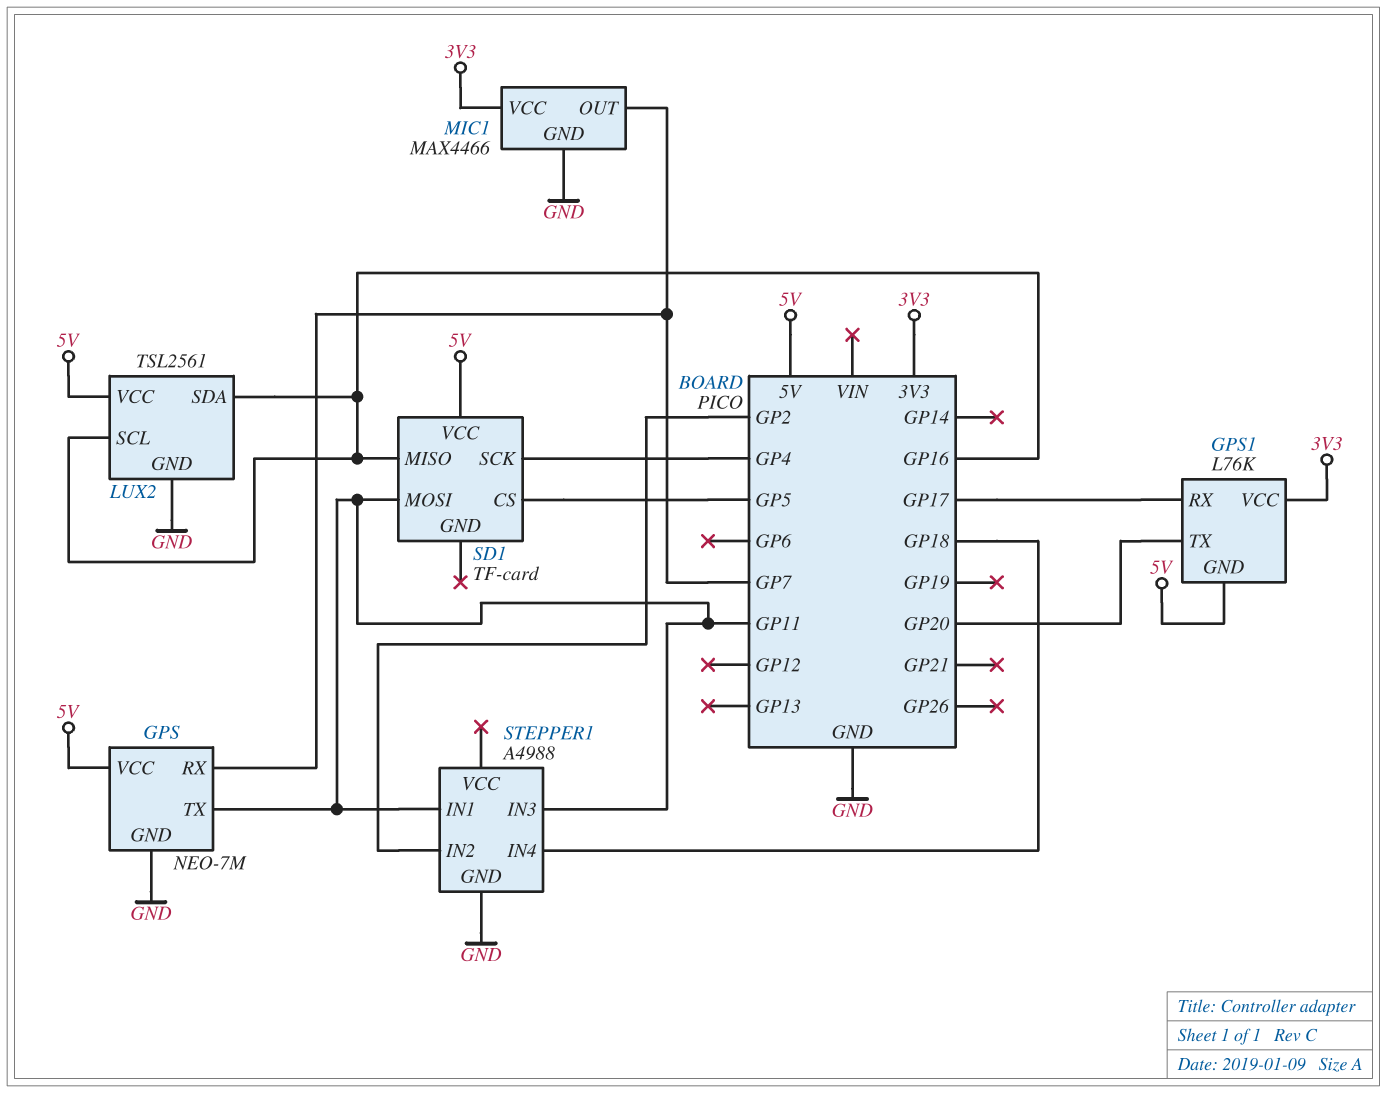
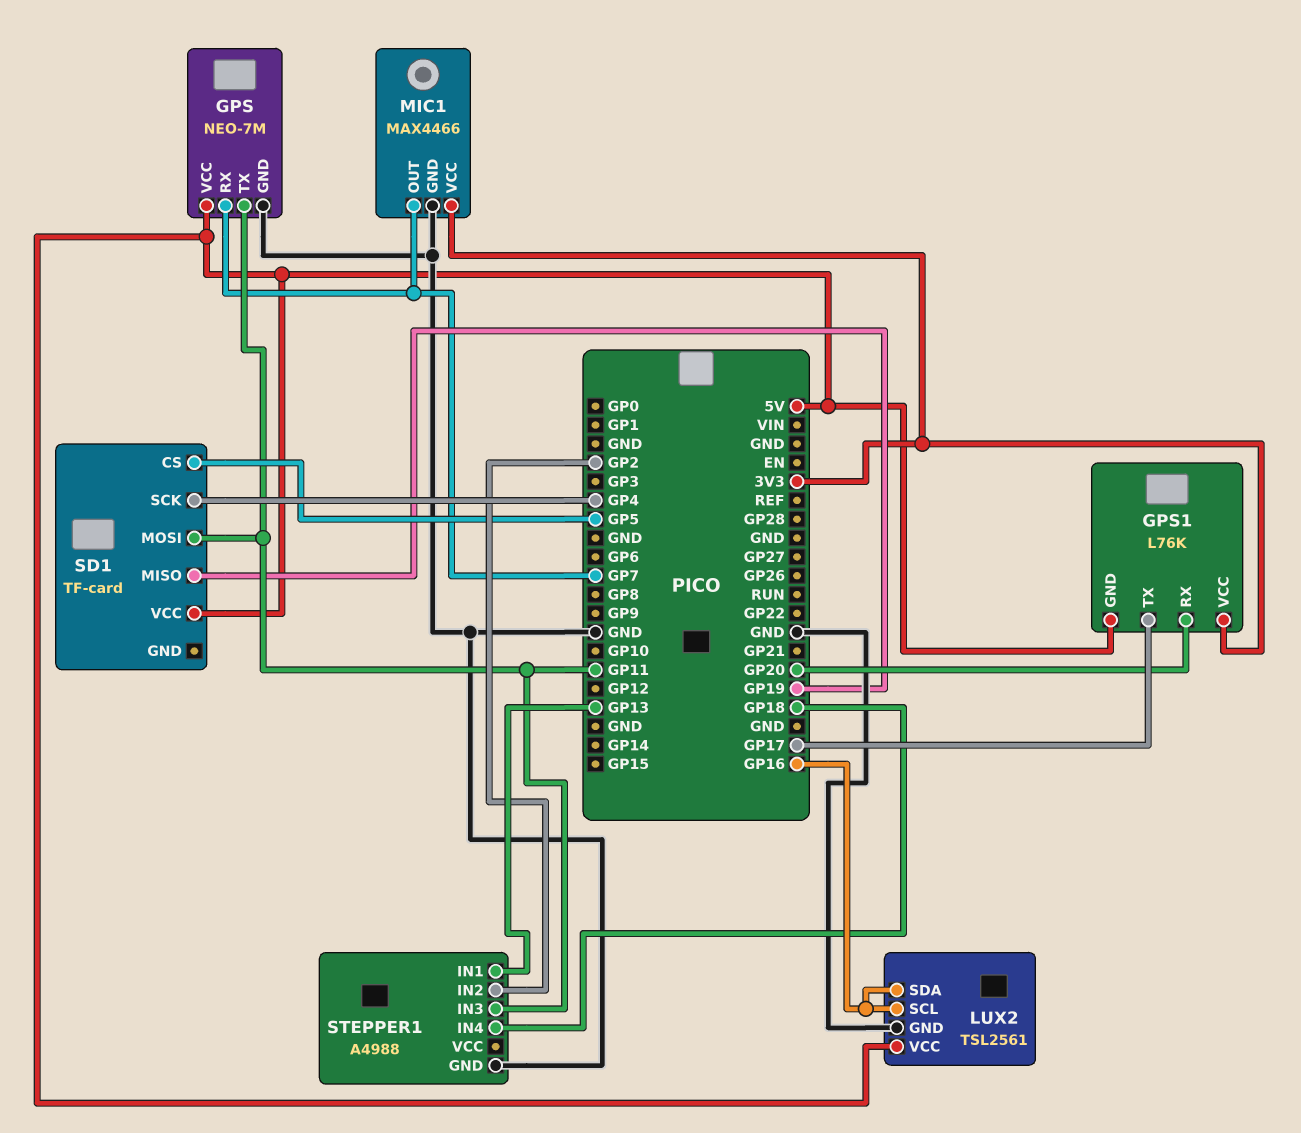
GPS1 pin RX: GP17 -> GP20
GPS1 pin TX: GP20 -> GP17
SD1 pin MISO: GP16 -> GP19
STEPPER1 pin IN1: GP11 -> GP13

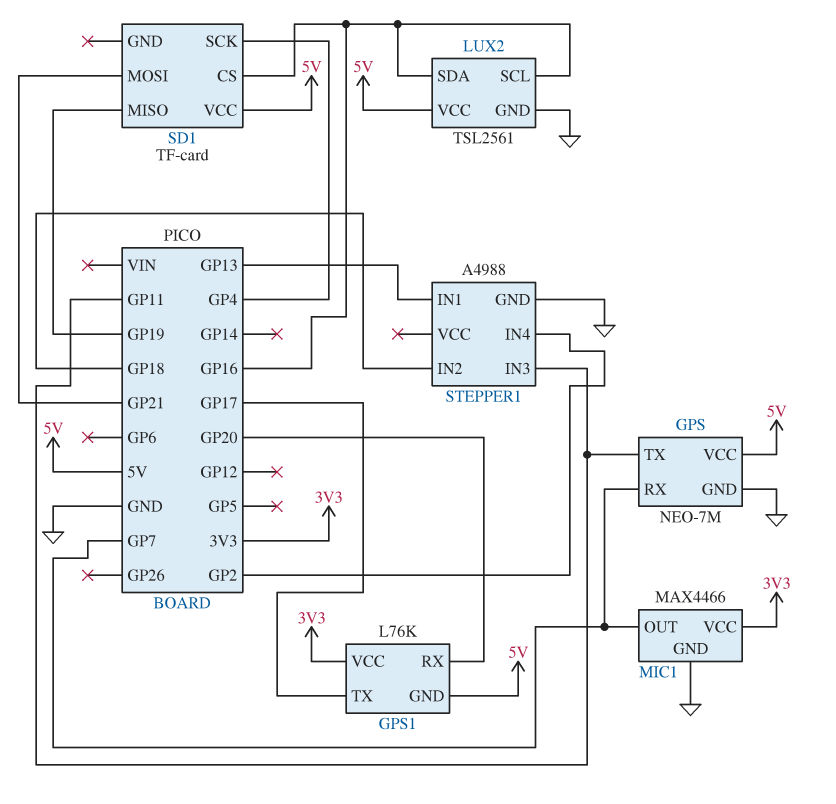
SD1 pin CS: GP5 -> GP16
SD1 pin MOSI: GP11 -> GP21
STEPPER1 pin IN2: GP2 -> GP18
STEPPER1 pin IN4: GP18 -> GP2

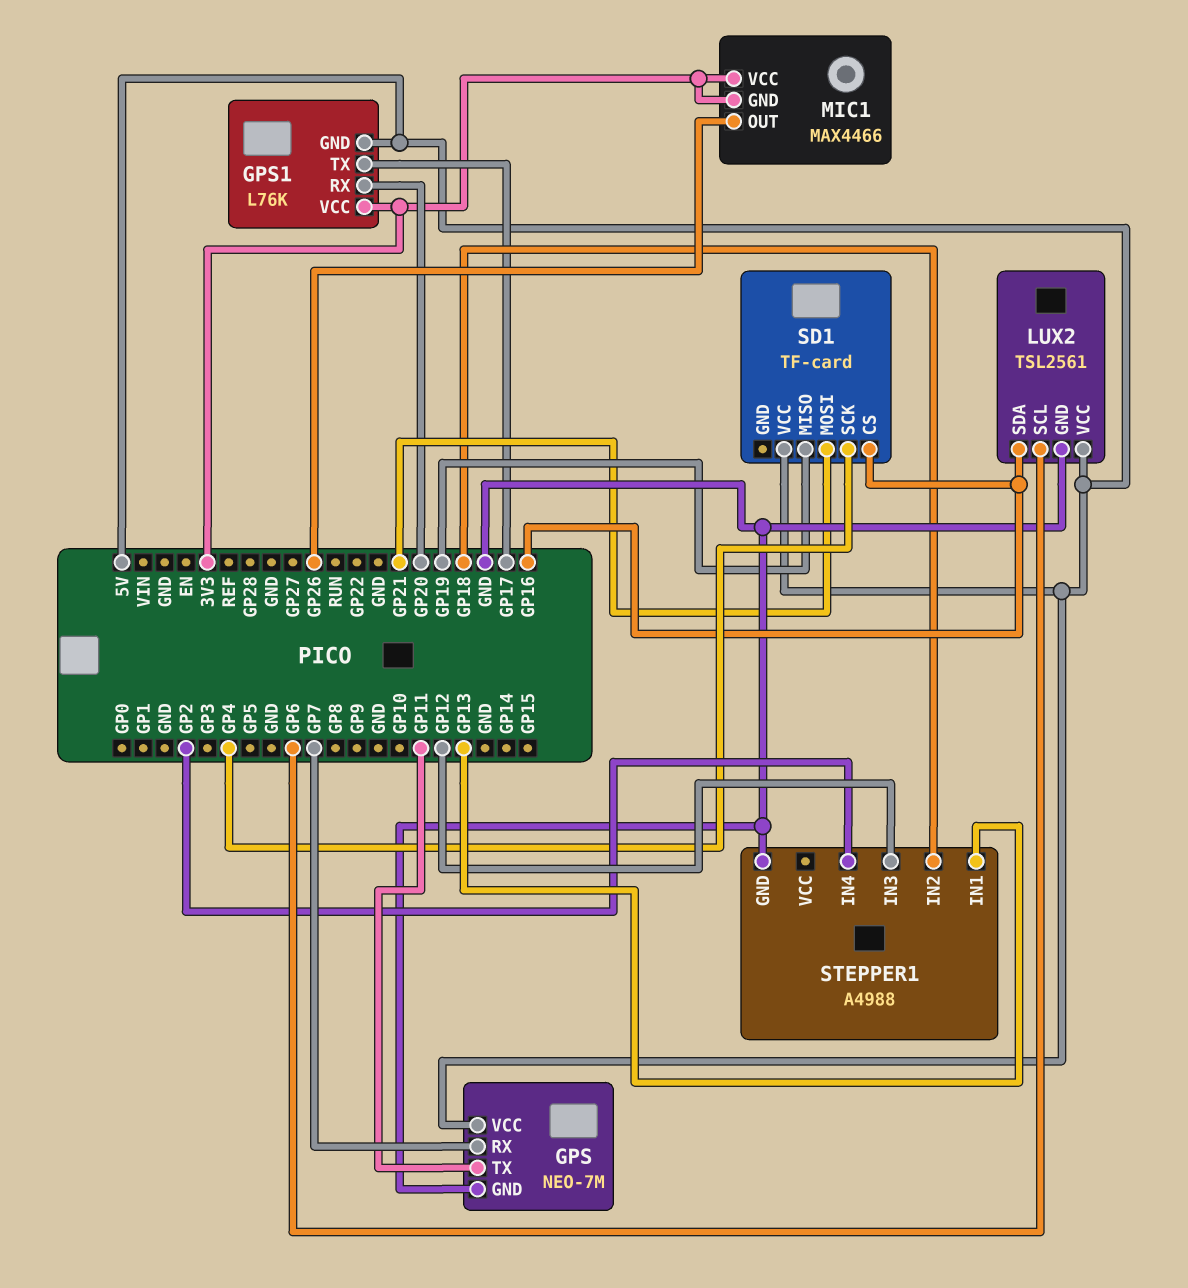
LUX2 pin SCL: GP16 -> GP6
MIC1 pin GND: GND -> 3V3
MIC1 pin OUT: GP7 -> GP26
STEPPER1 pin IN3: GP11 -> GP12

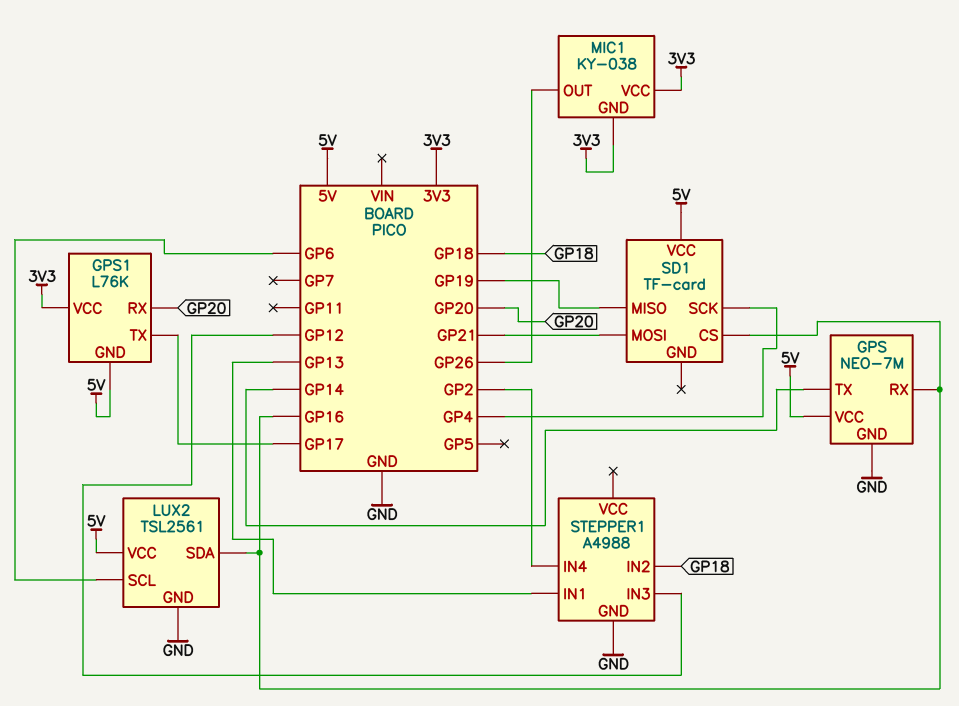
GPS pin RX: GP7 -> GP16
GPS pin TX: GP11 -> GP14
MIC1: MAX4466 -> KY-038

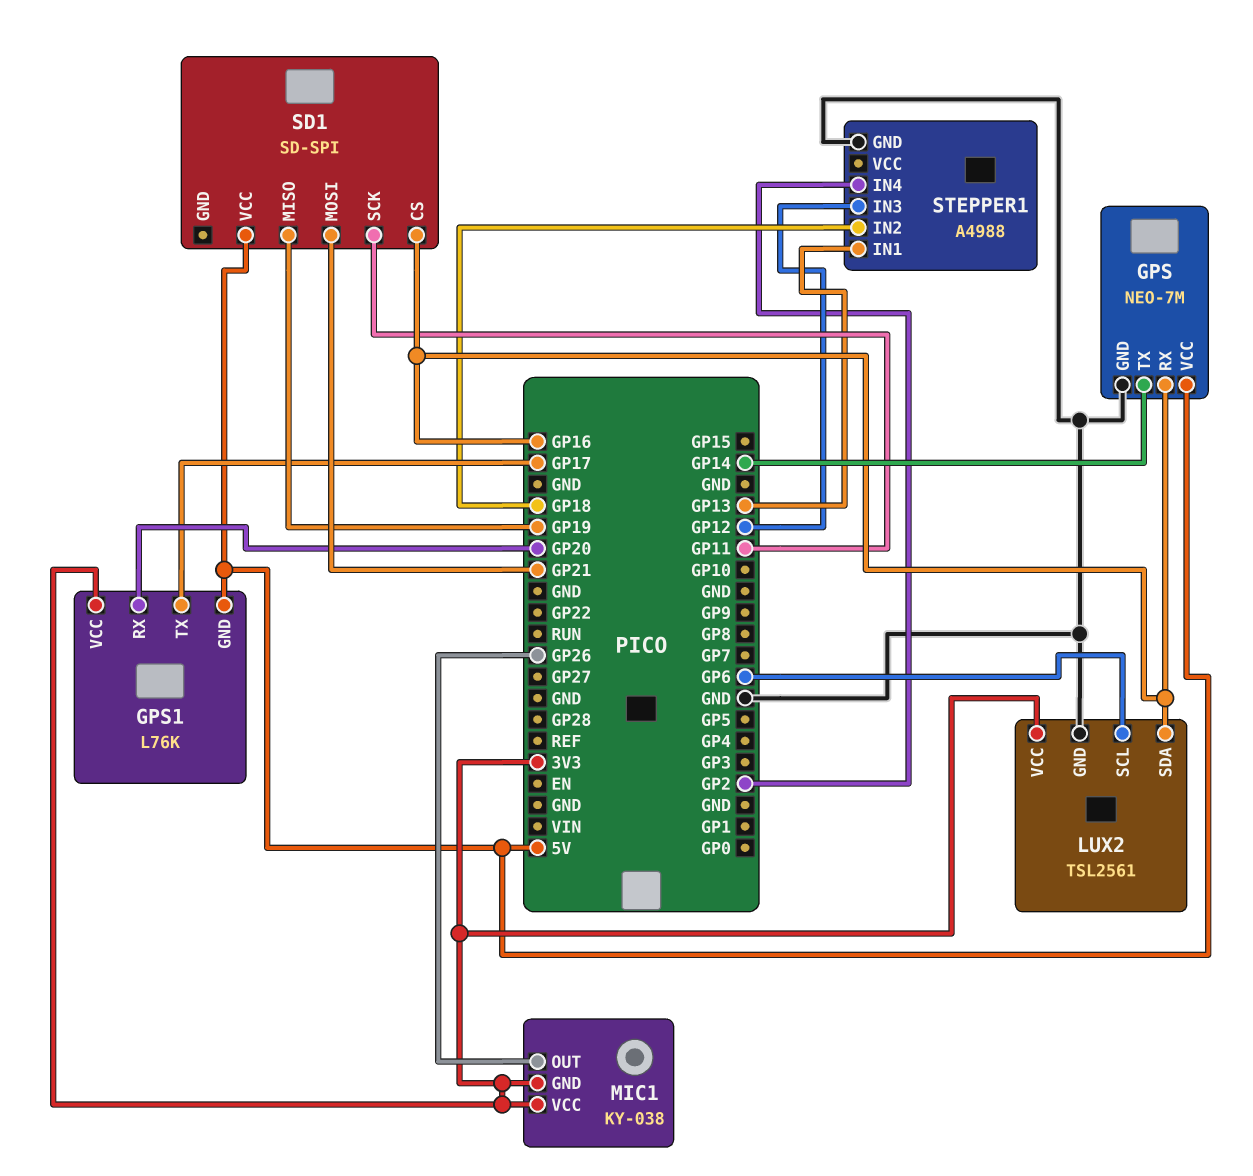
LUX2 pin VCC: 5V -> 3V3
SD1: TF-card -> SD-SPI
SD1 pin SCK: GP4 -> GP11

